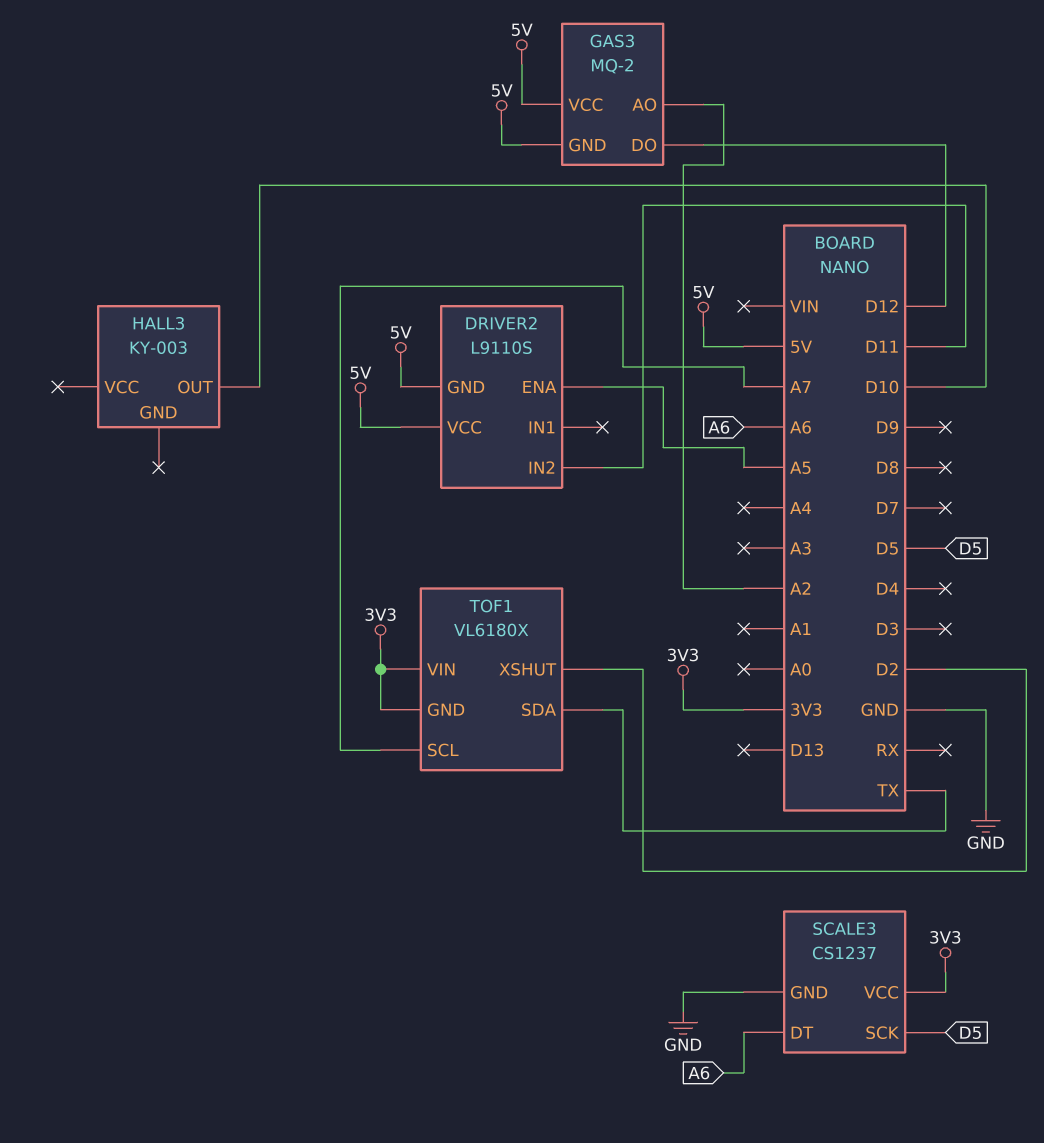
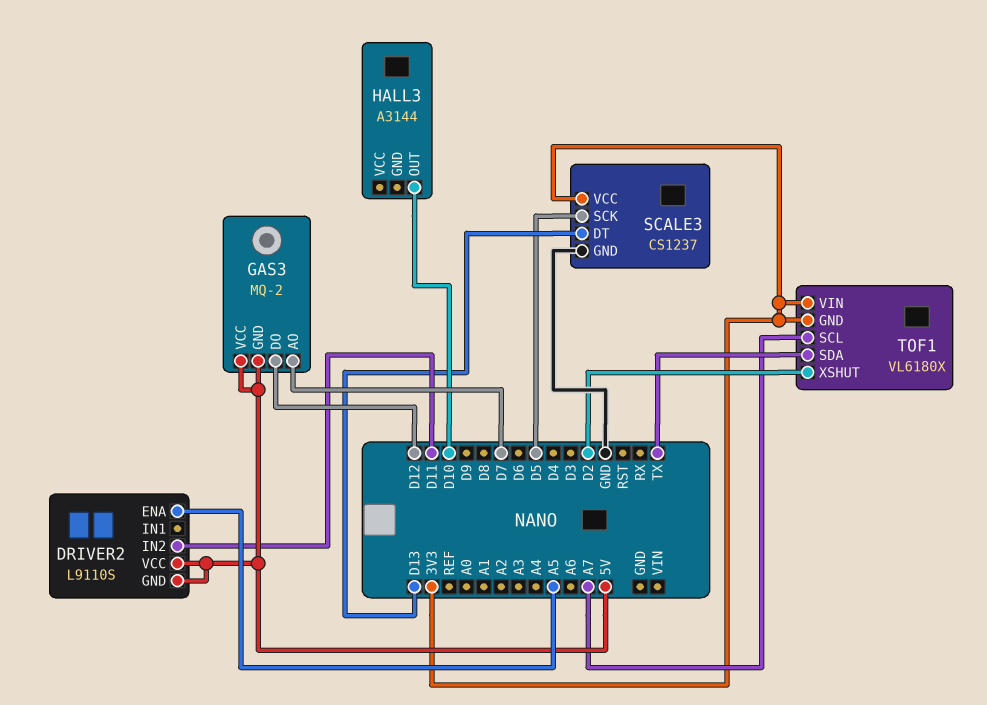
GAS3 pin AO: A2 -> D7
HALL3: KY-003 -> A3144
SCALE3 pin DT: A6 -> D13

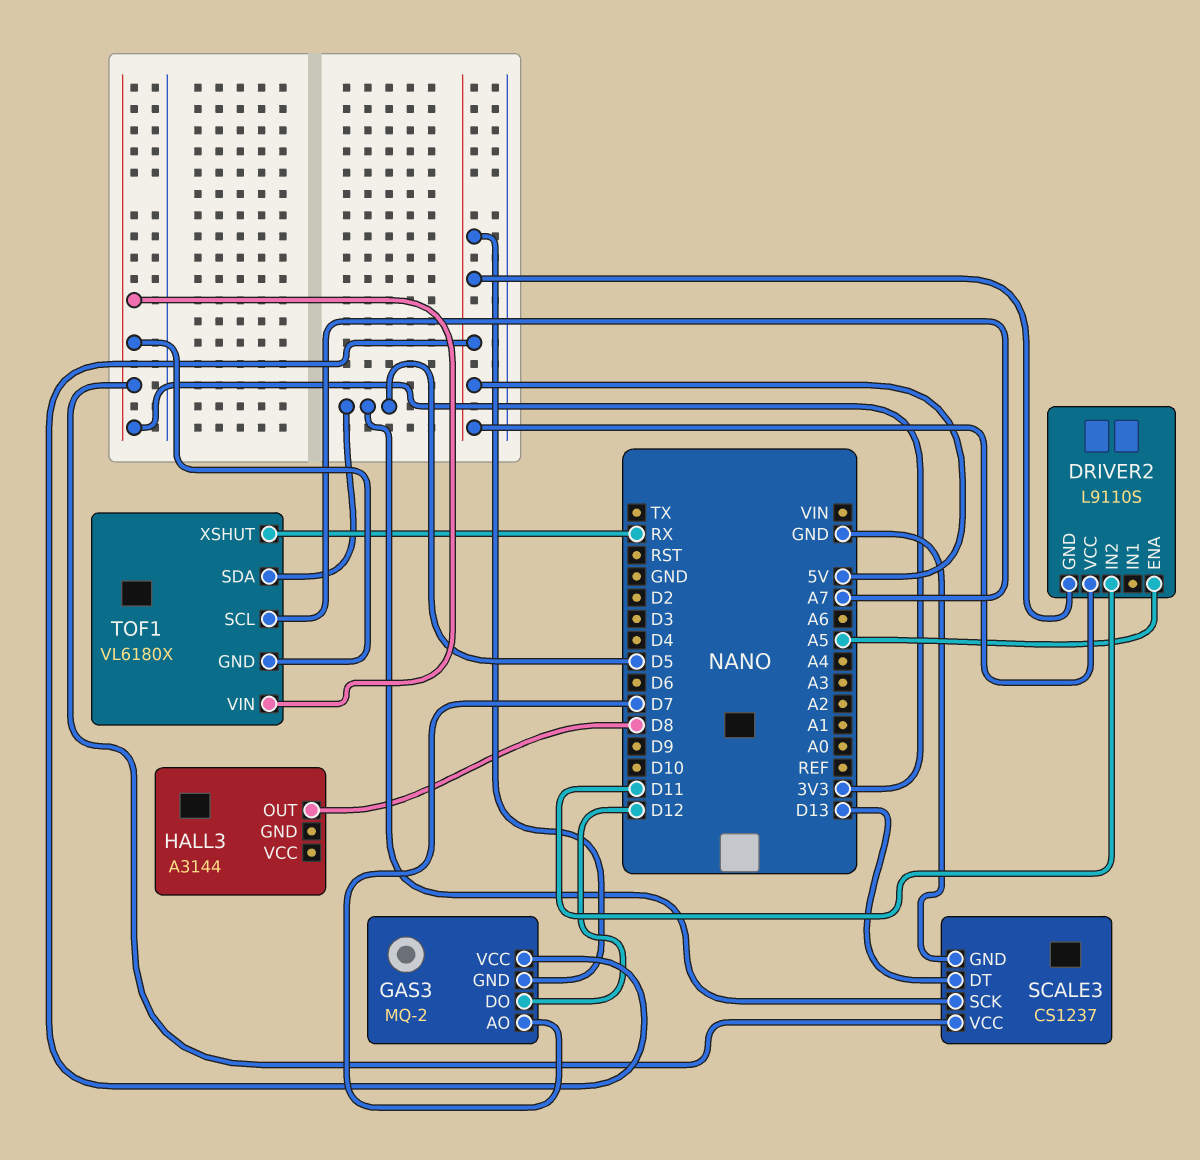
HALL3 pin OUT: D10 -> D8
TOF1 pin SDA: TX -> D5
TOF1 pin XSHUT: D2 -> RX

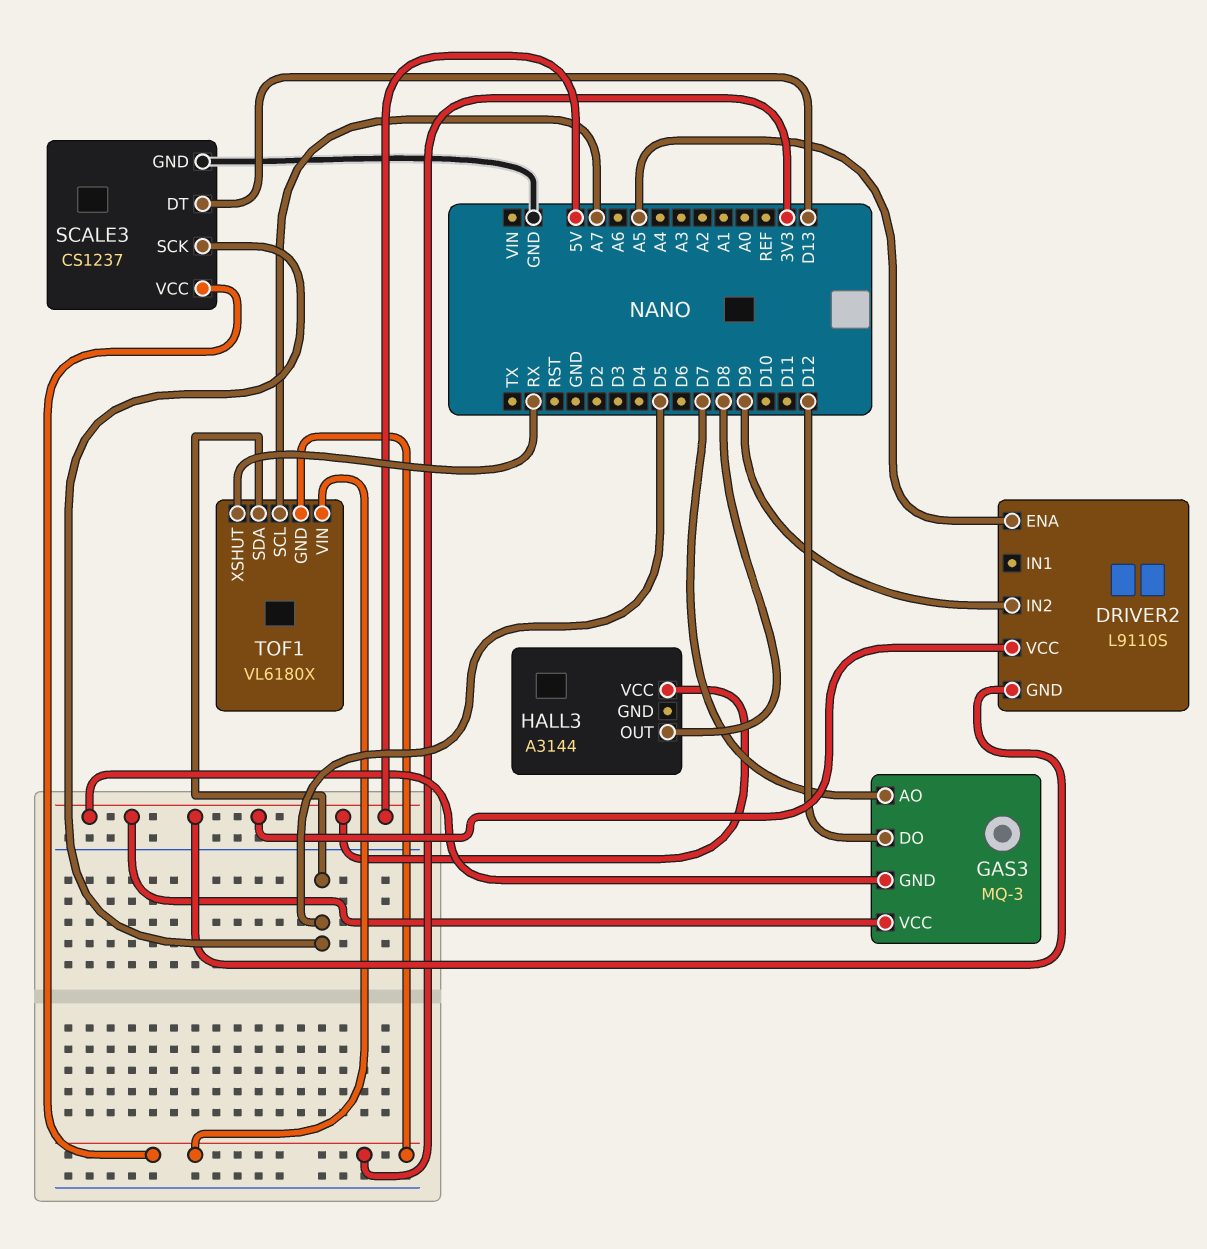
DRIVER2 pin IN2: D11 -> D9
GAS3: MQ-2 -> MQ-3
HALL3 pin VCC: none -> 5V

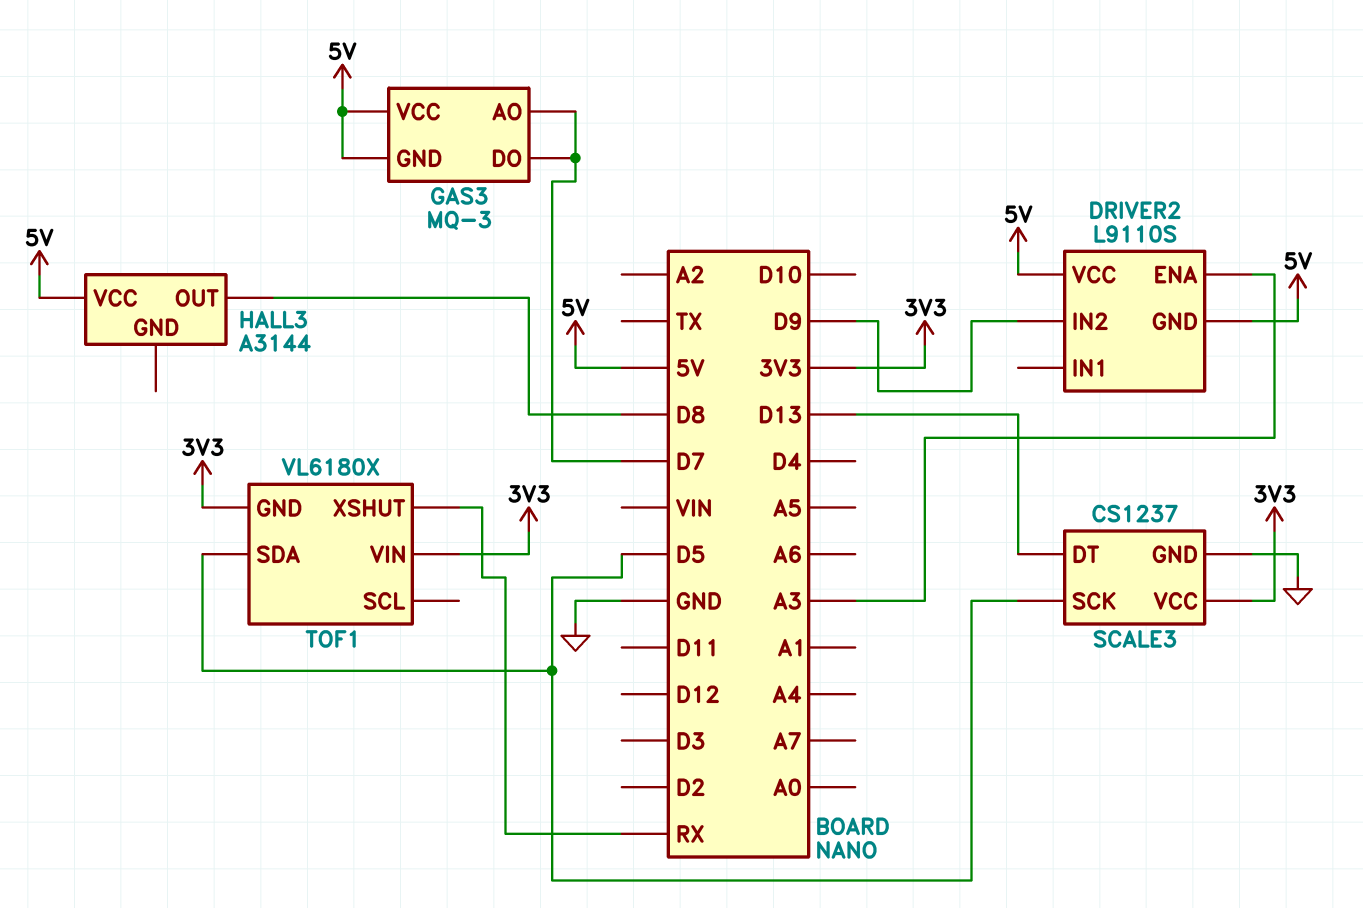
DRIVER2 pin ENA: A5 -> A3
GAS3 pin DO: D12 -> D7
TOF1 pin SCL: A7 -> none

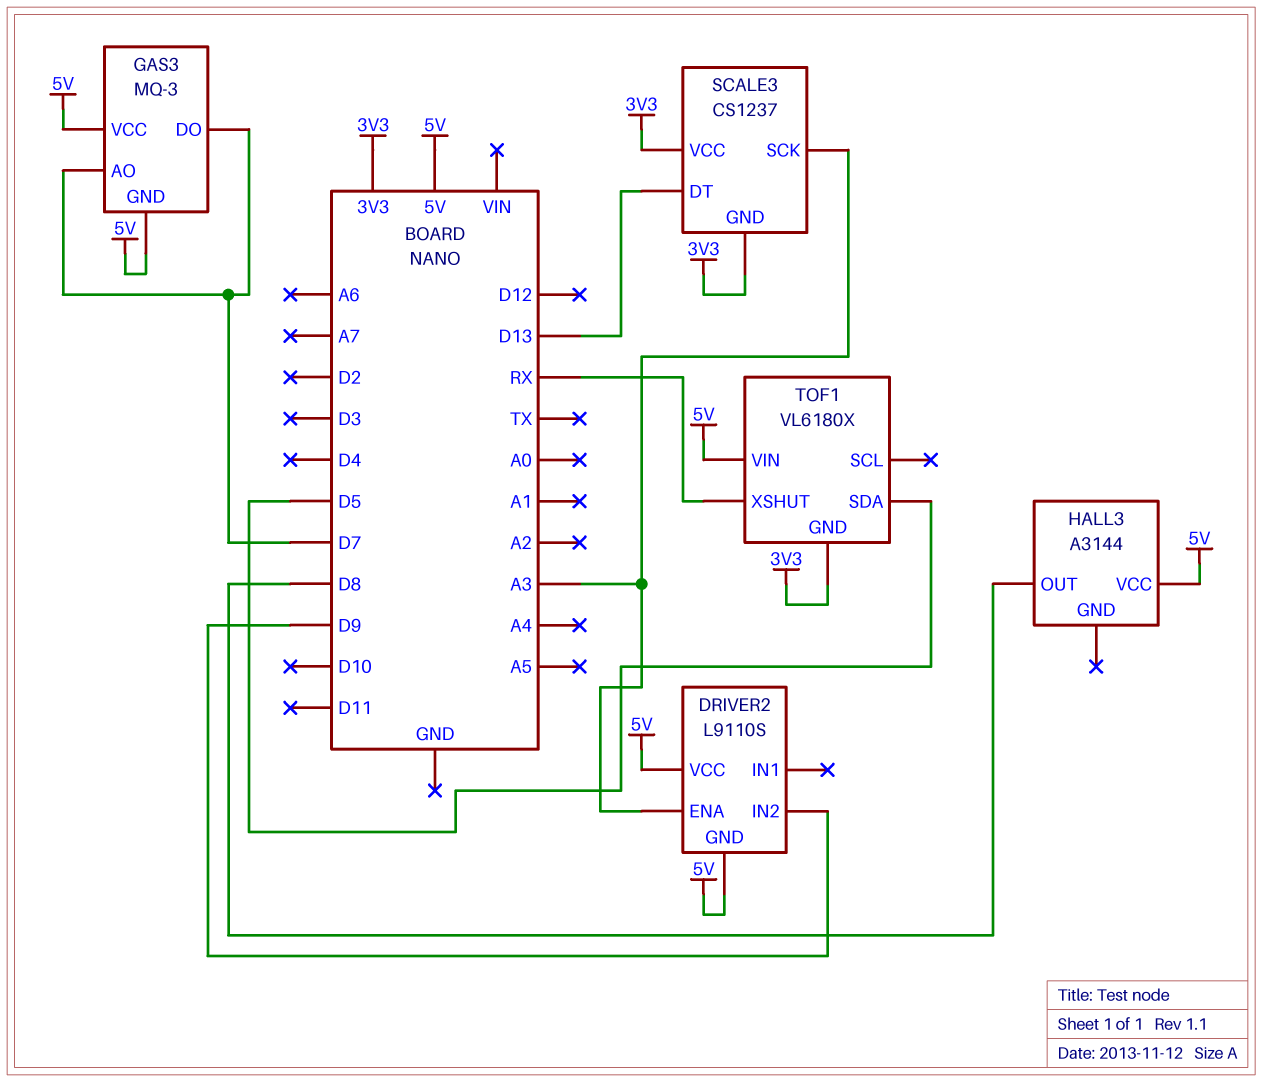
SCALE3 pin GND: GND -> 3V3
SCALE3 pin SCK: D5 -> A3
TOF1 pin VIN: 3V3 -> 5V

